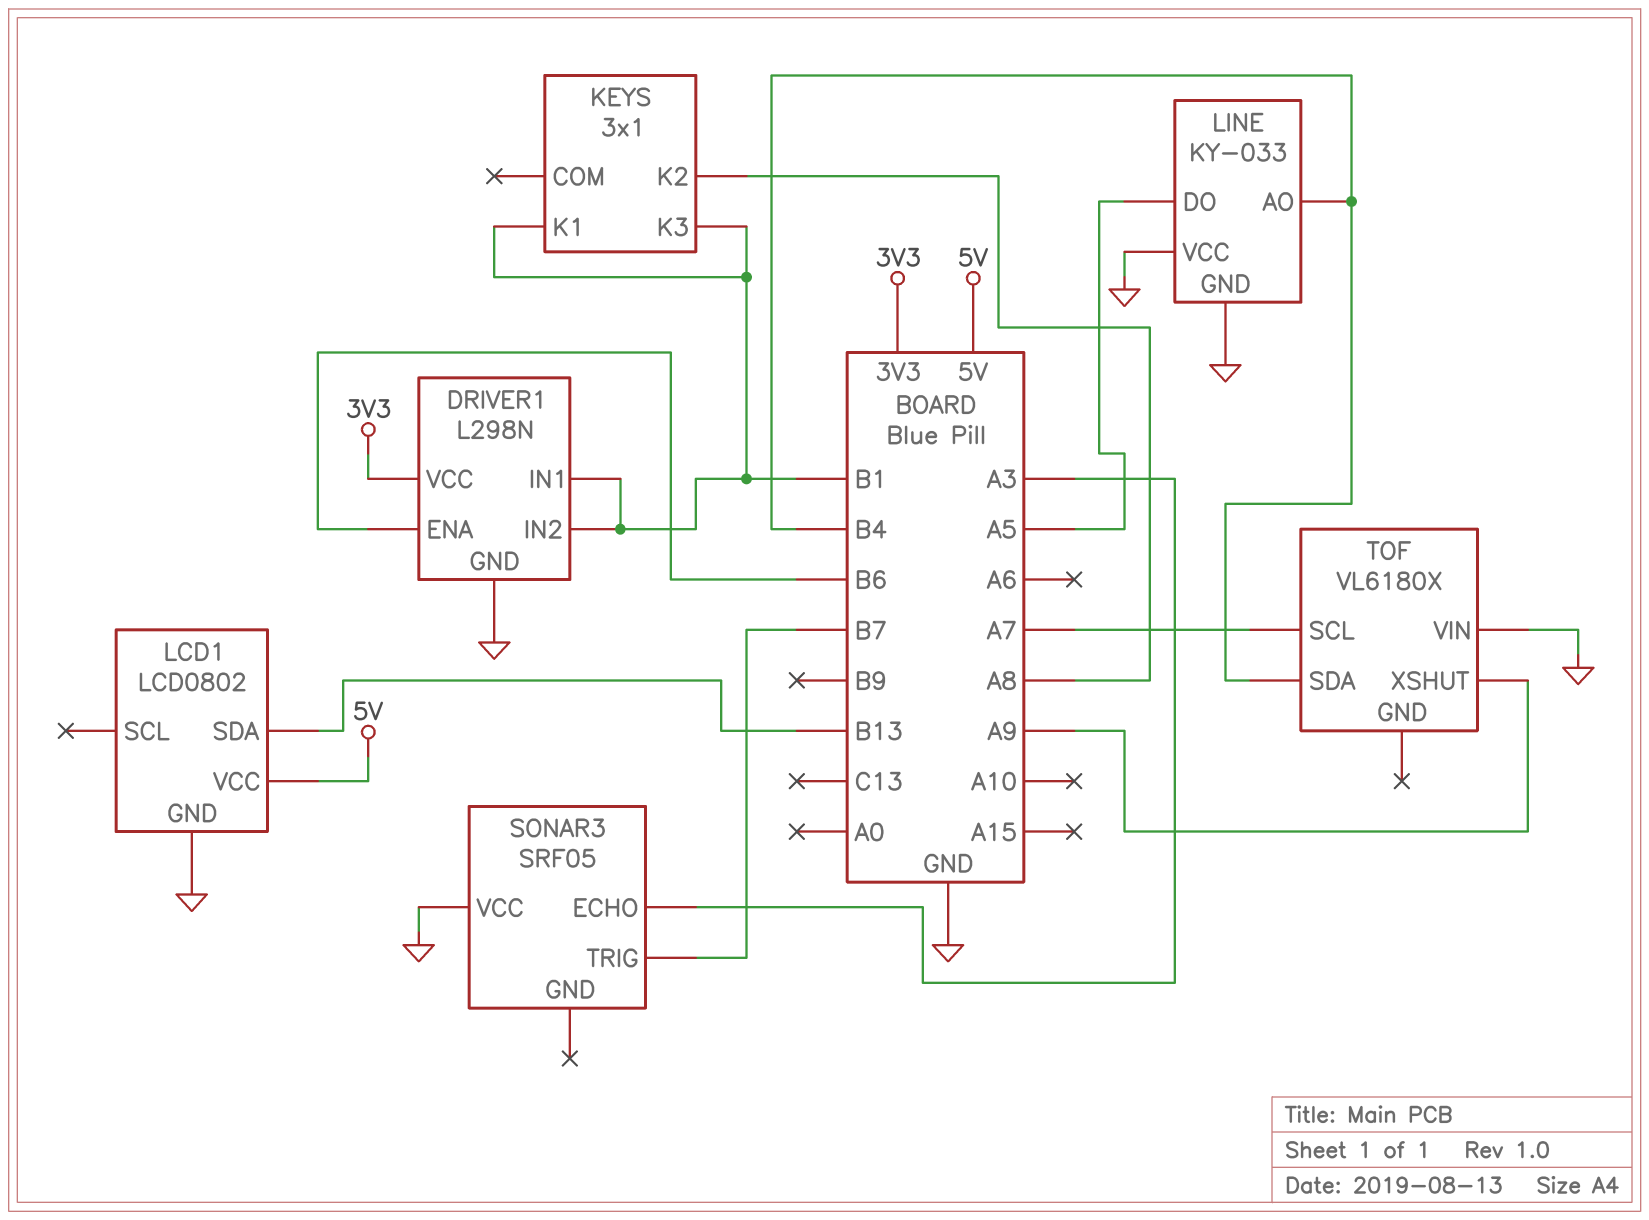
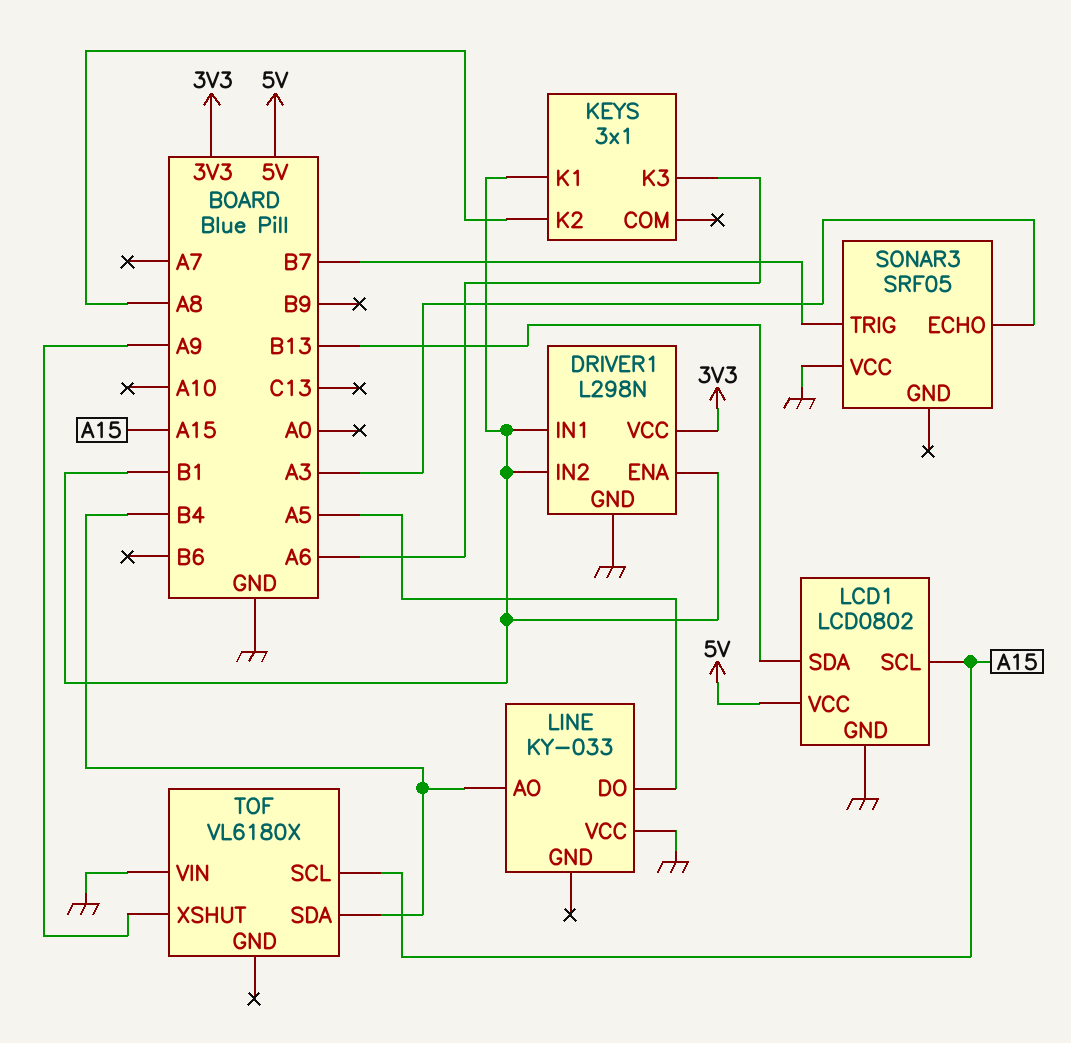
DRIVER1 pin ENA: B6 -> B1
KEYS pin K3: B1 -> A6
LCD1 pin SCL: none -> A15
LINE pin GND: GND -> none
TOF pin SCL: A7 -> A15

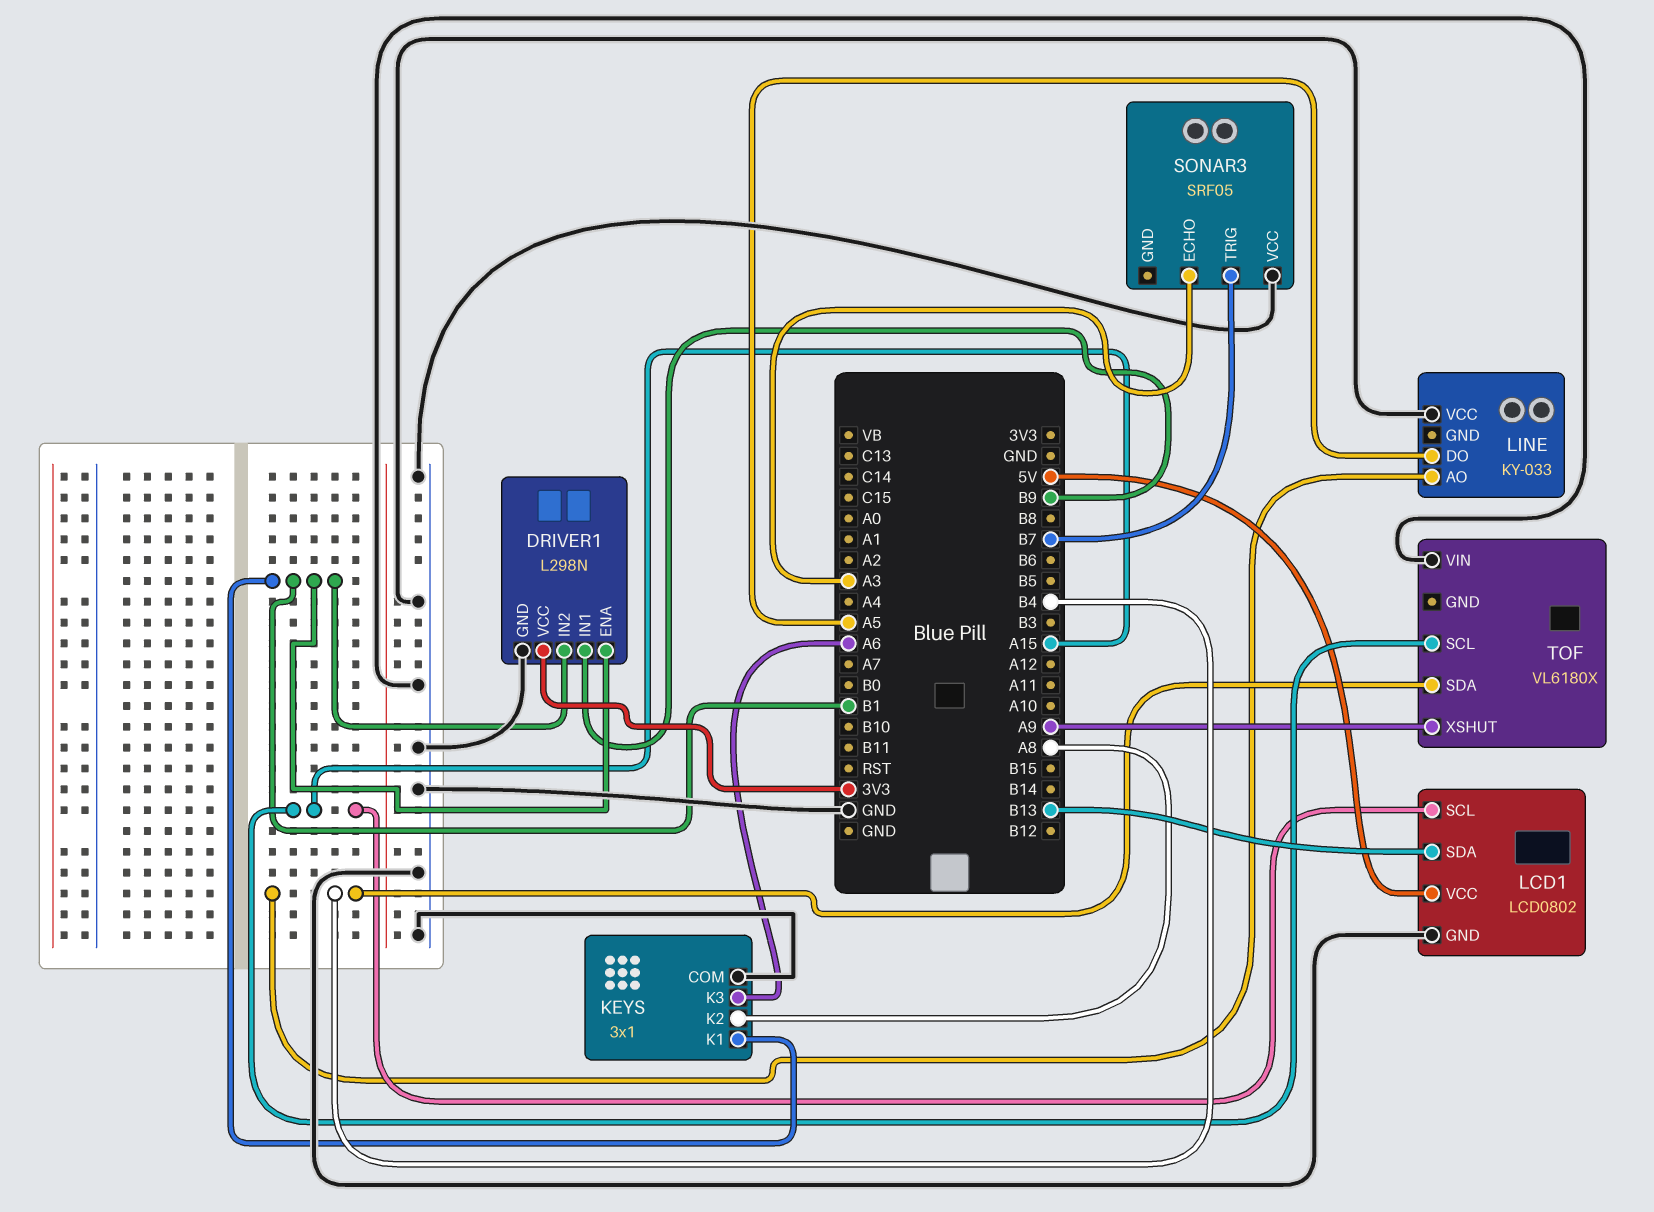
DRIVER1 pin IN1: B1 -> B9
KEYS pin COM: none -> GND

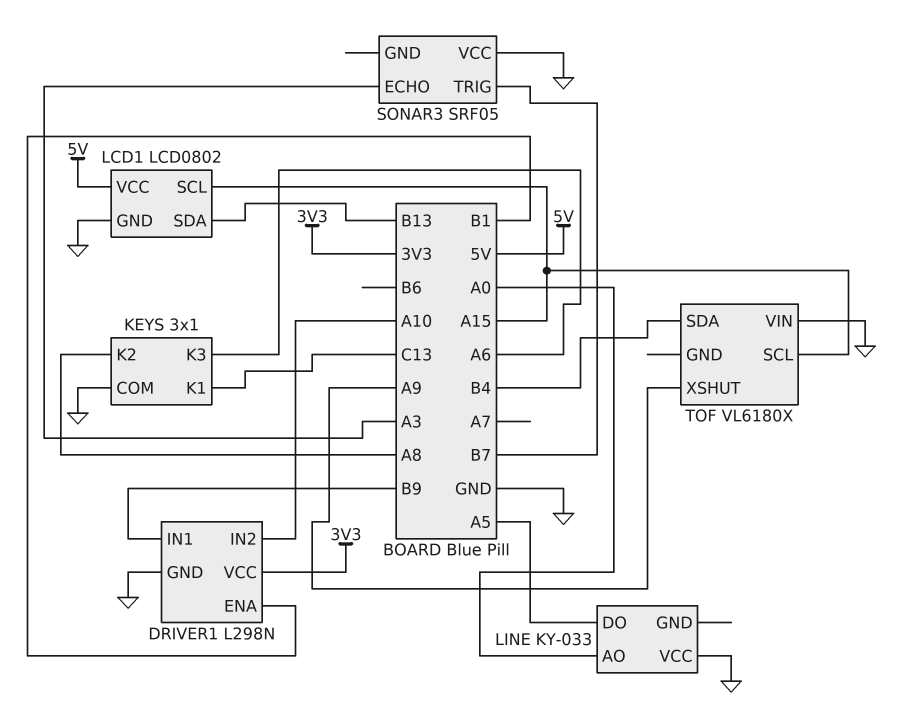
DRIVER1 pin IN2: B1 -> A10
KEYS pin K1: B1 -> C13
LINE pin AO: B4 -> A0

